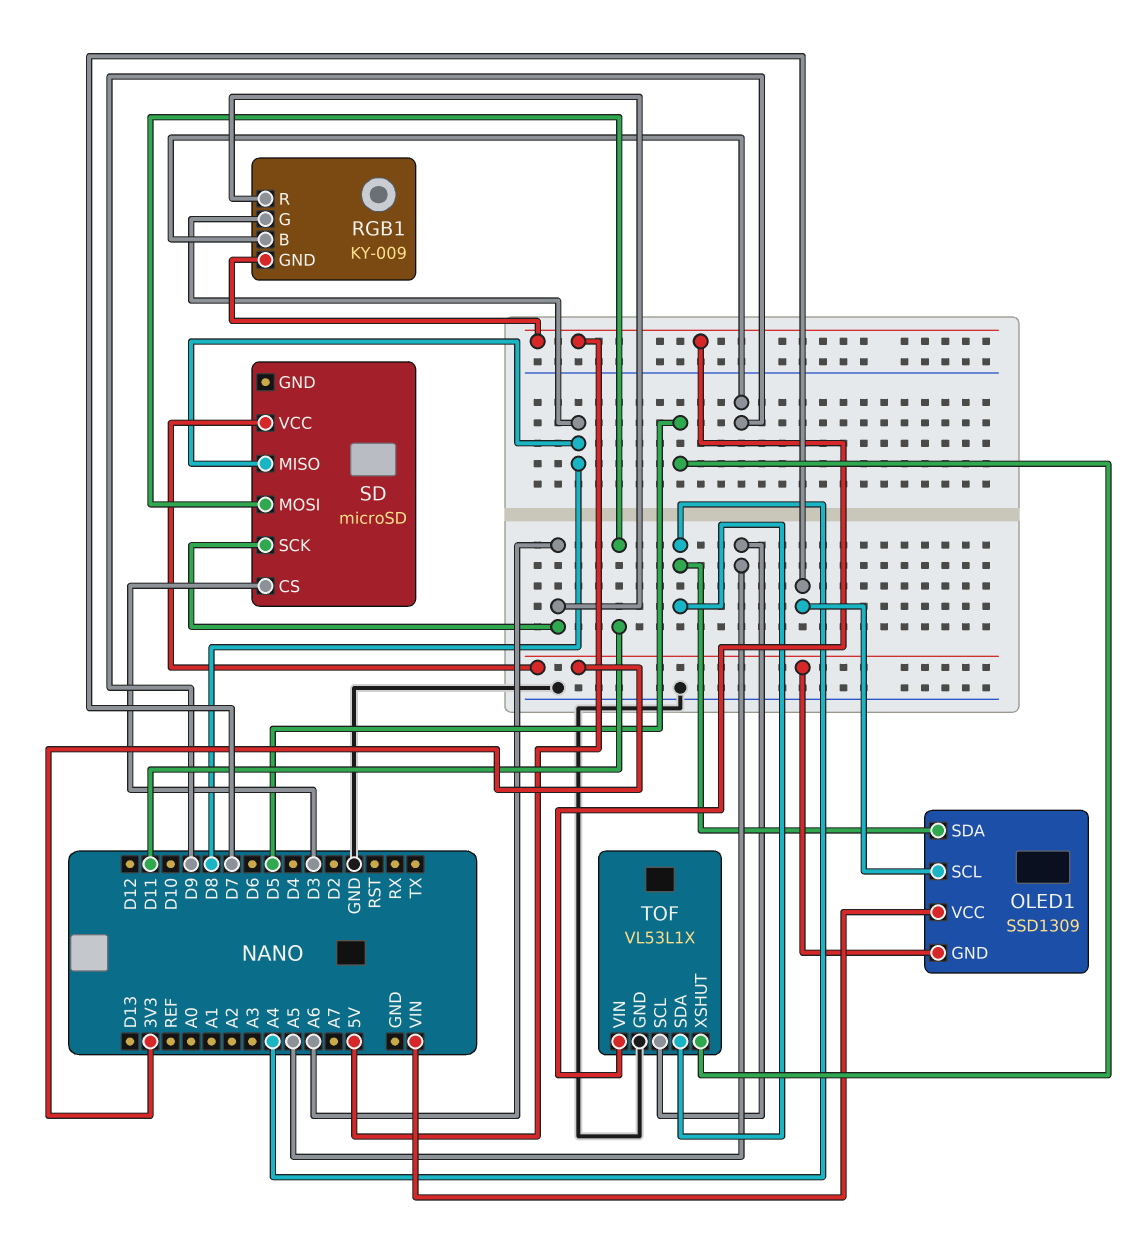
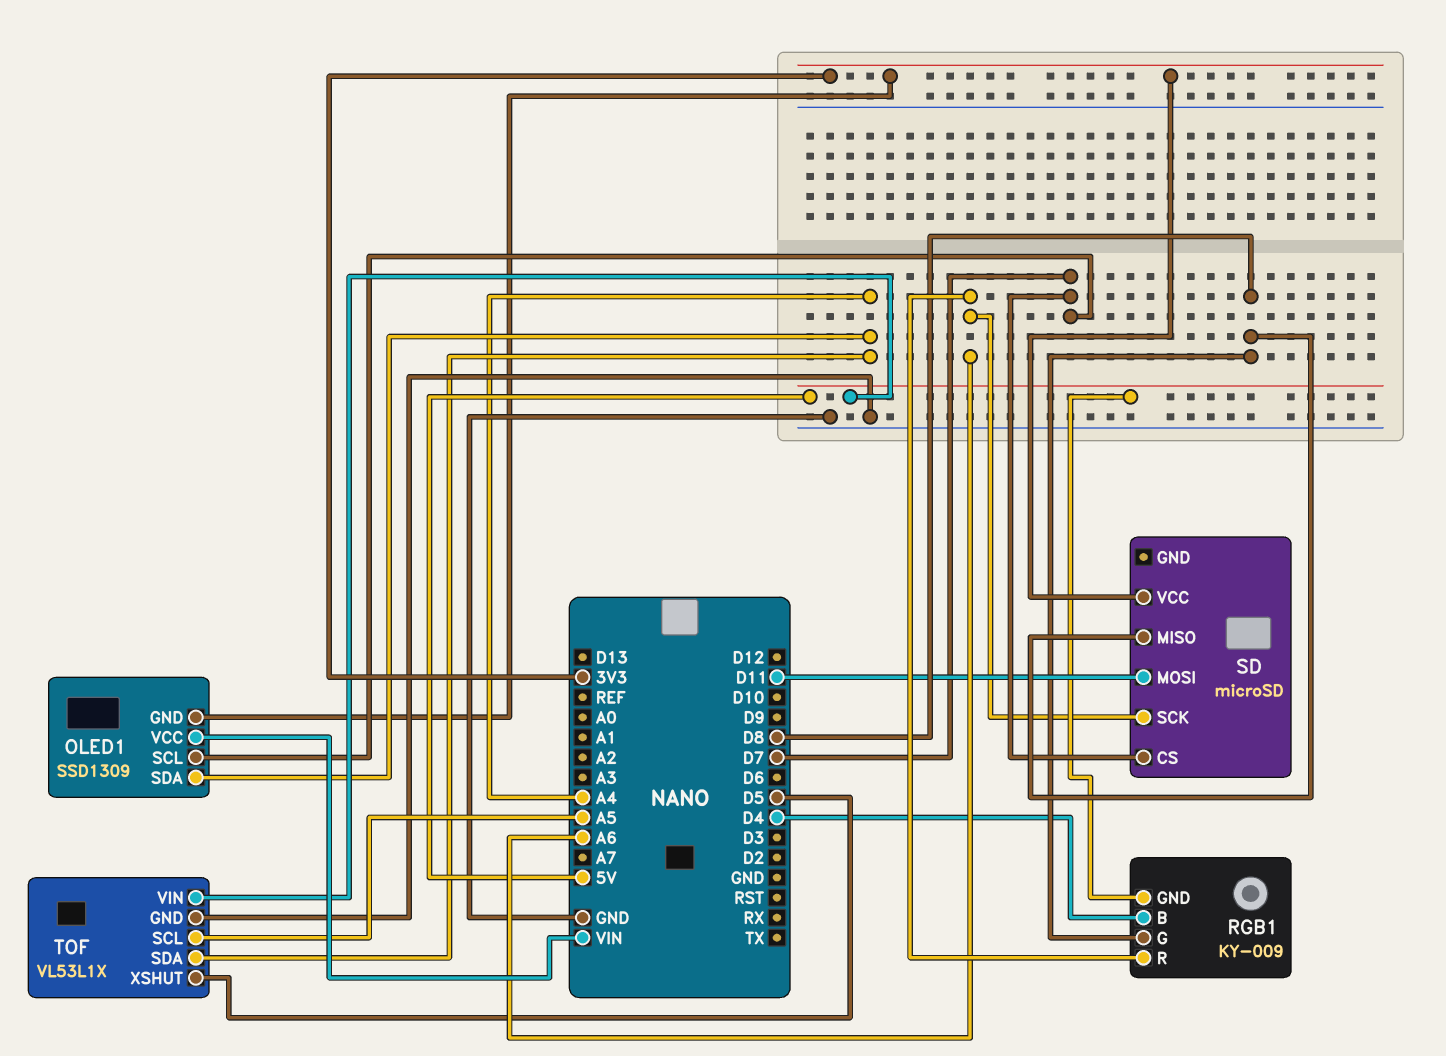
RGB1 pin B: D9 -> D4
SD pin CS: D3 -> D7

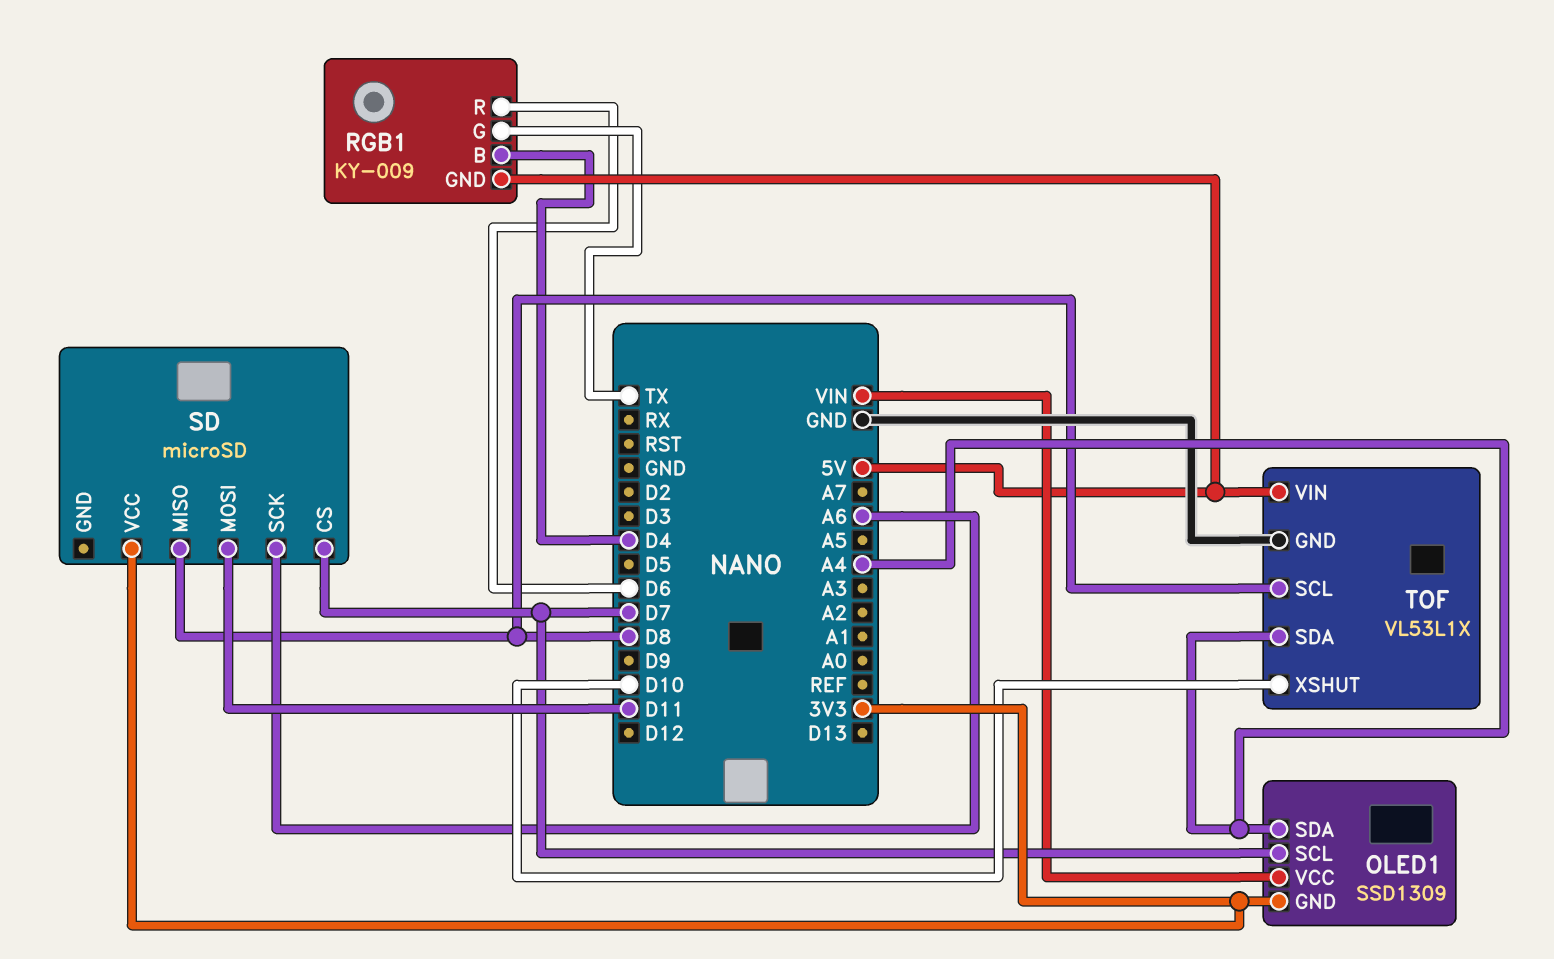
RGB1 pin G: D8 -> TX
RGB1 pin R: A6 -> D6
TOF pin SCL: A5 -> D8
TOF pin XSHUT: D5 -> D10

